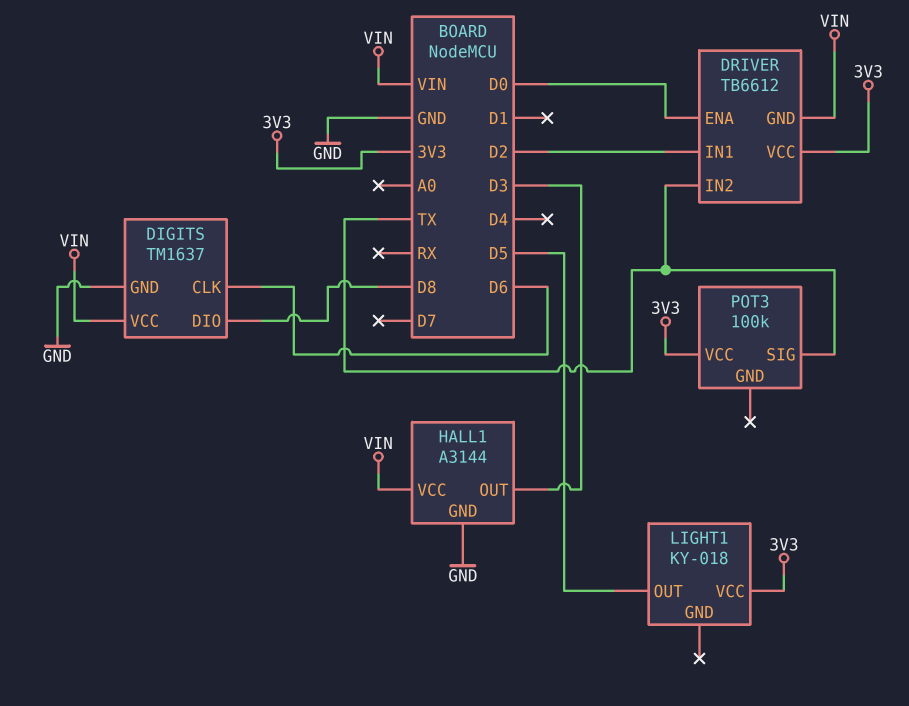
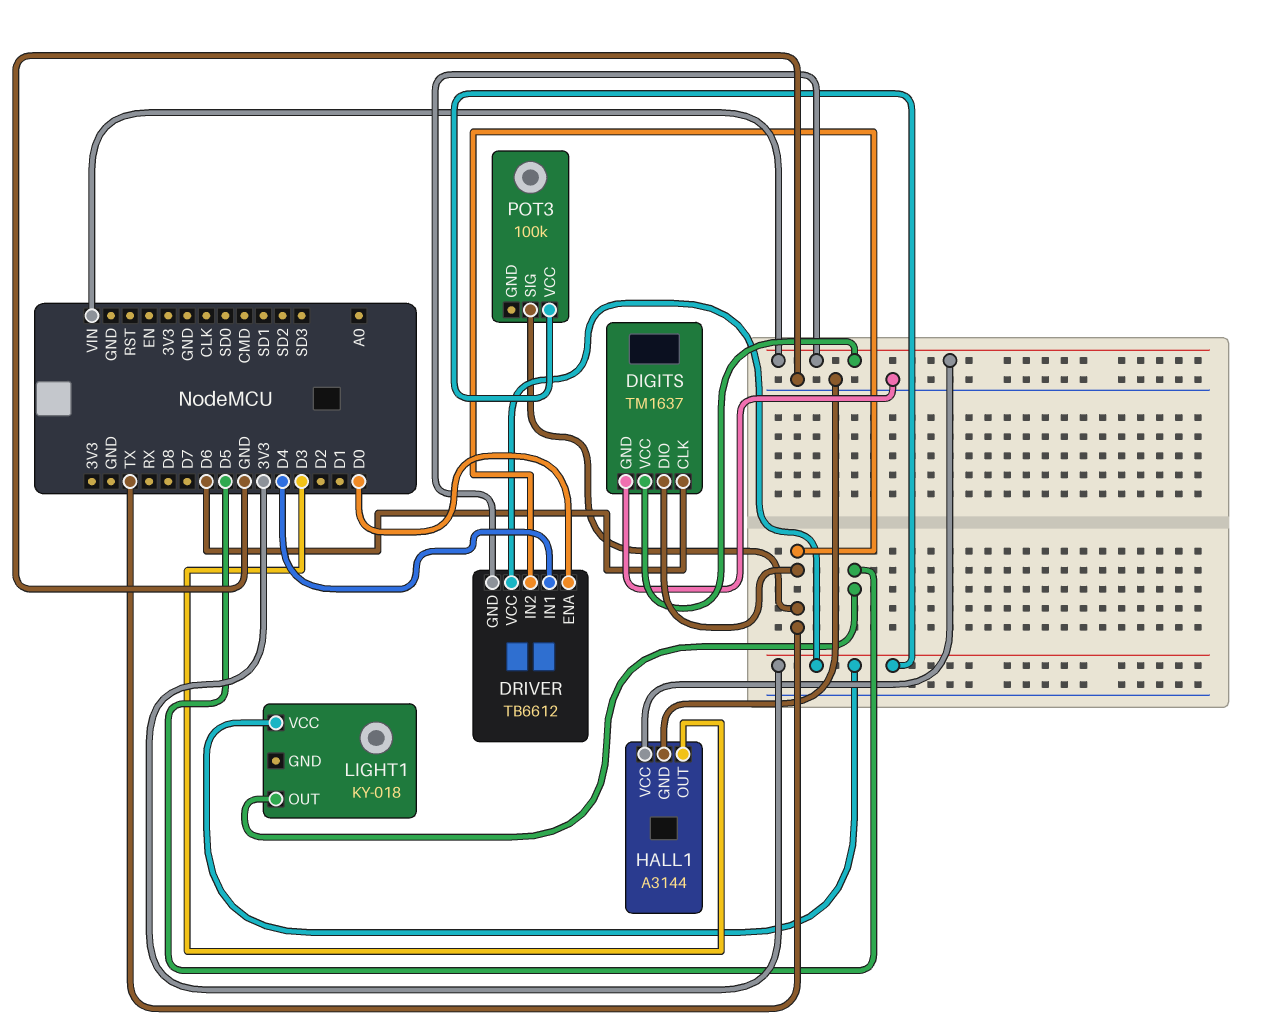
DIGITS pin DIO: D8 -> TX
DRIVER pin IN1: D2 -> D4

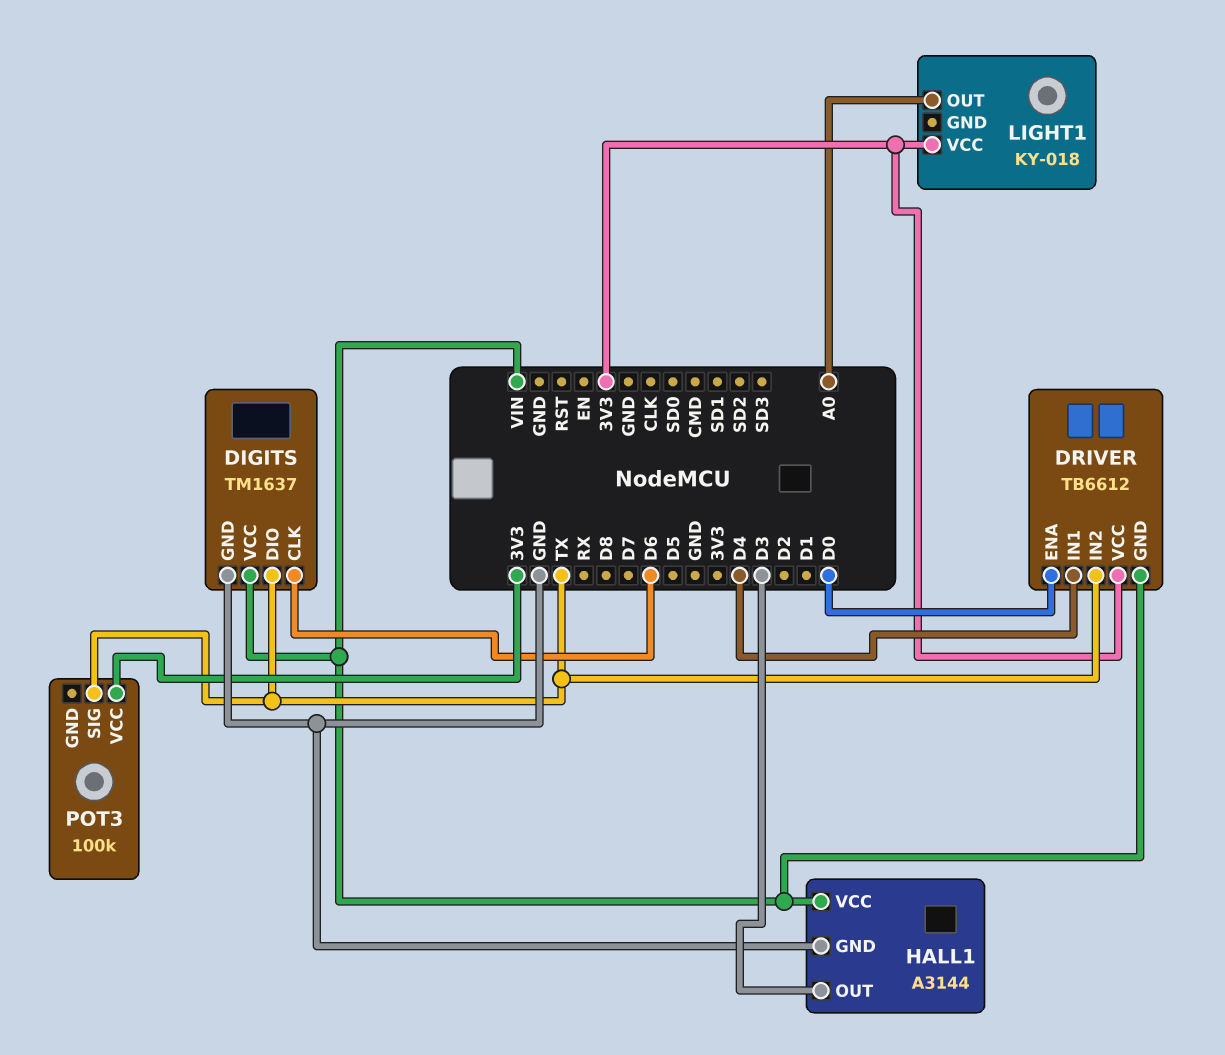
LIGHT1 pin OUT: D5 -> A0

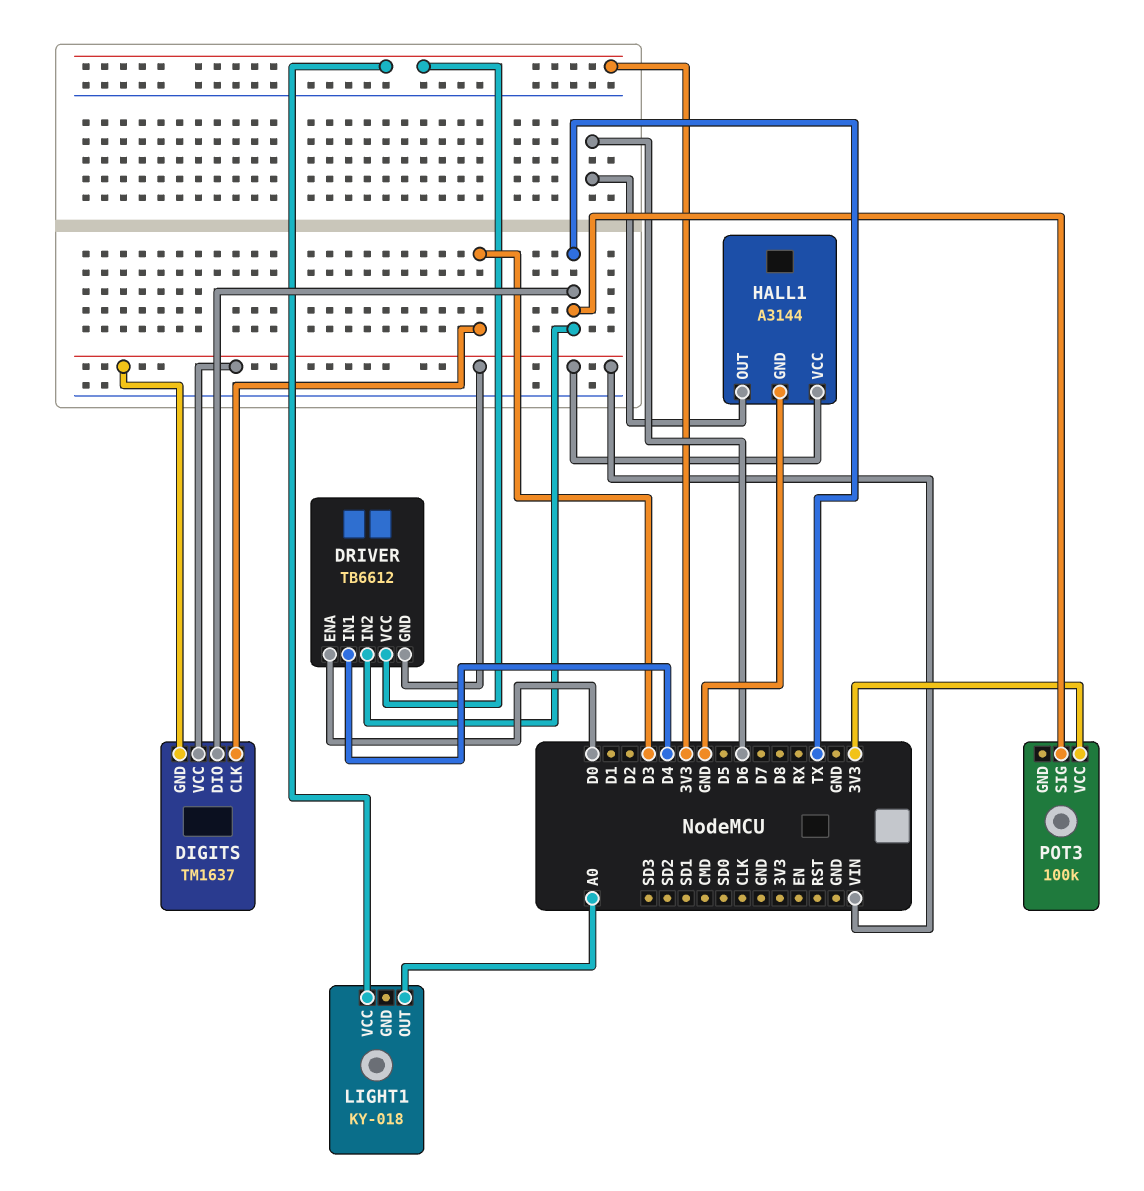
DIGITS pin CLK: D6 -> D3
DIGITS pin GND: GND -> VIN
HALL1 pin OUT: D3 -> D6

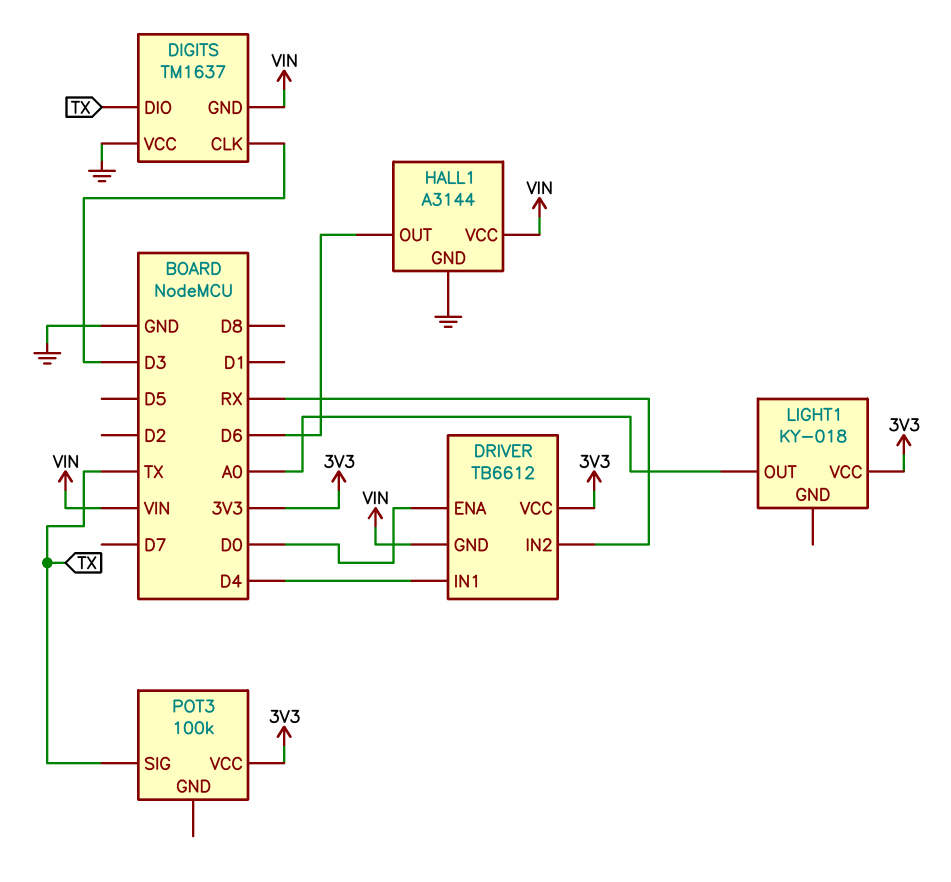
DIGITS pin VCC: VIN -> GND
DRIVER pin IN2: TX -> RX

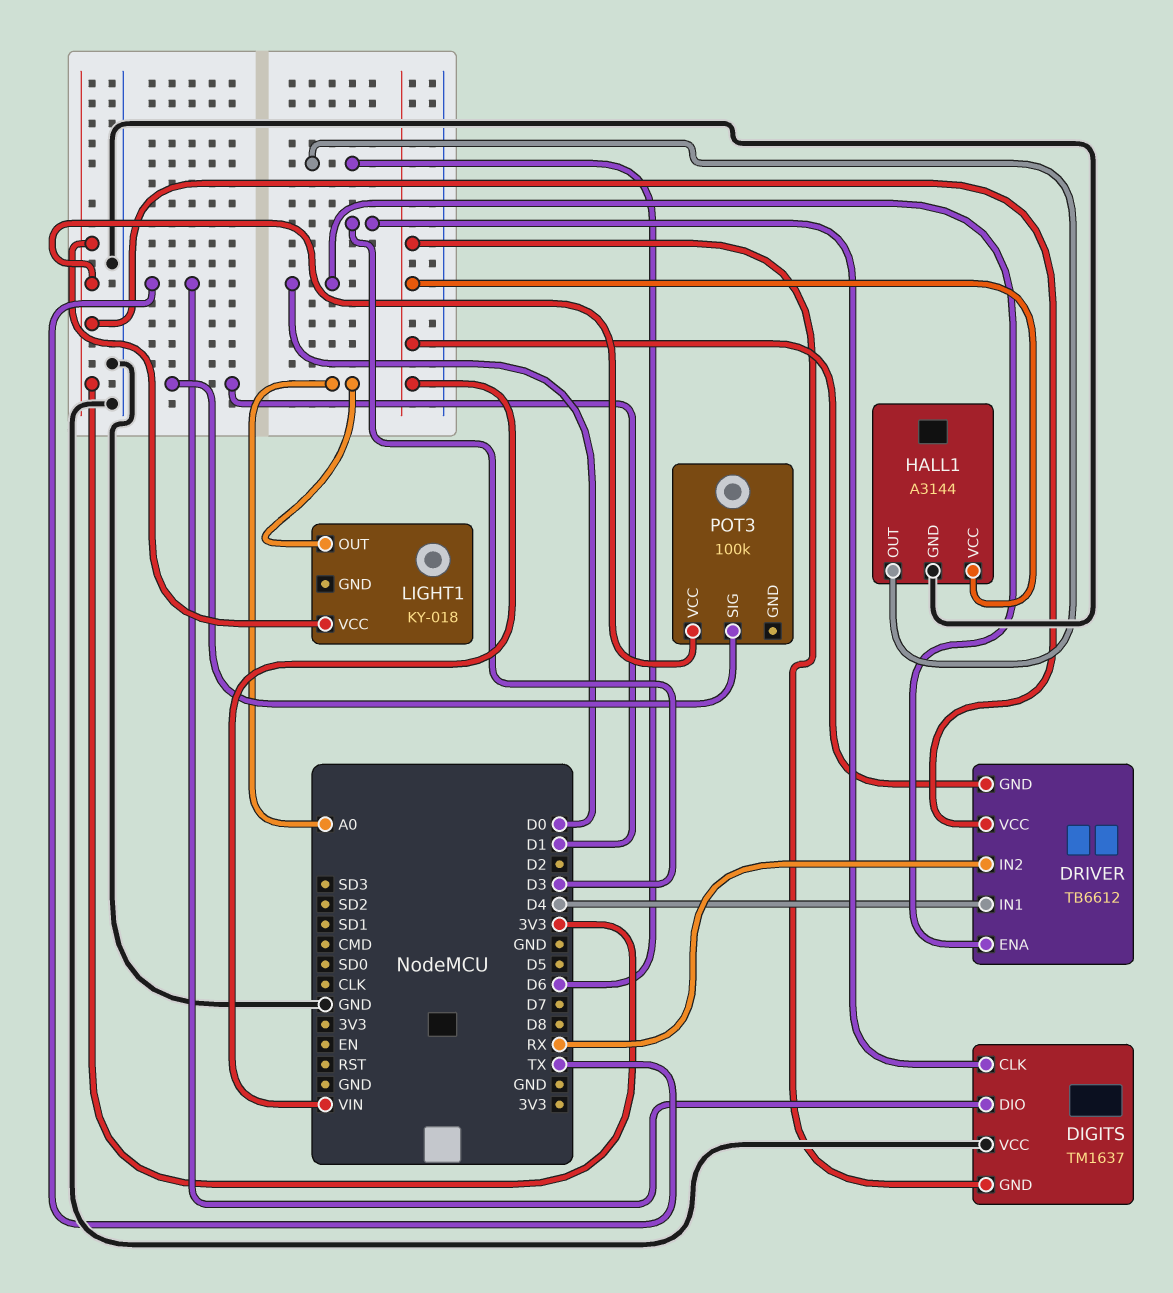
POT3 pin SIG: TX -> D1

